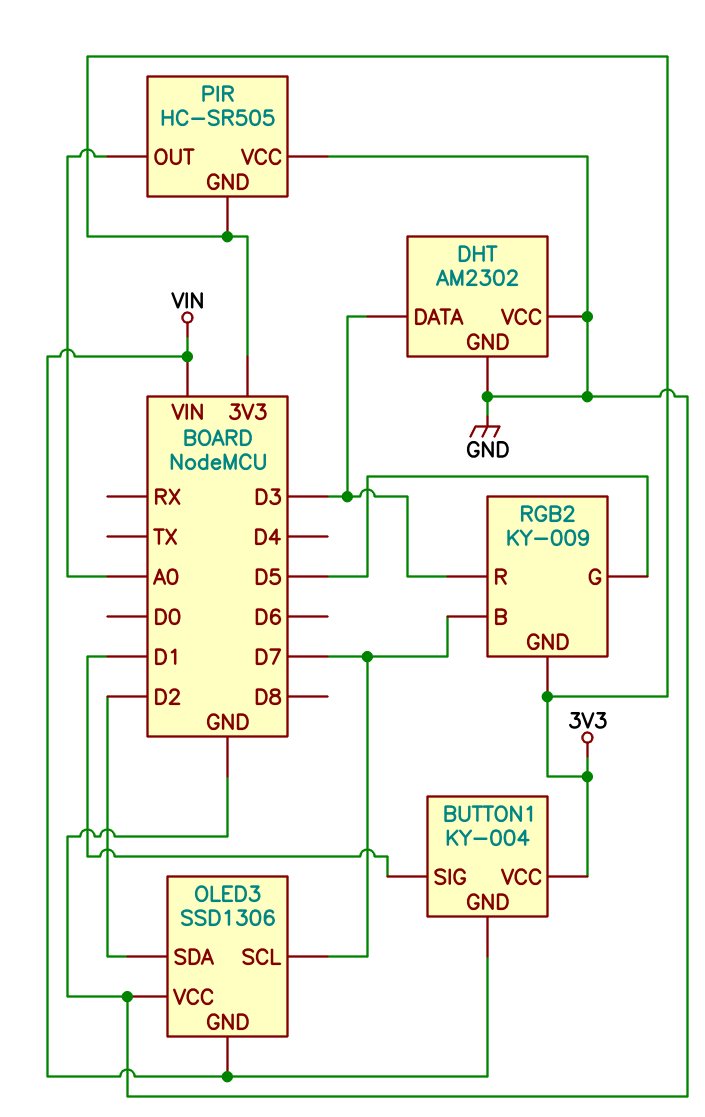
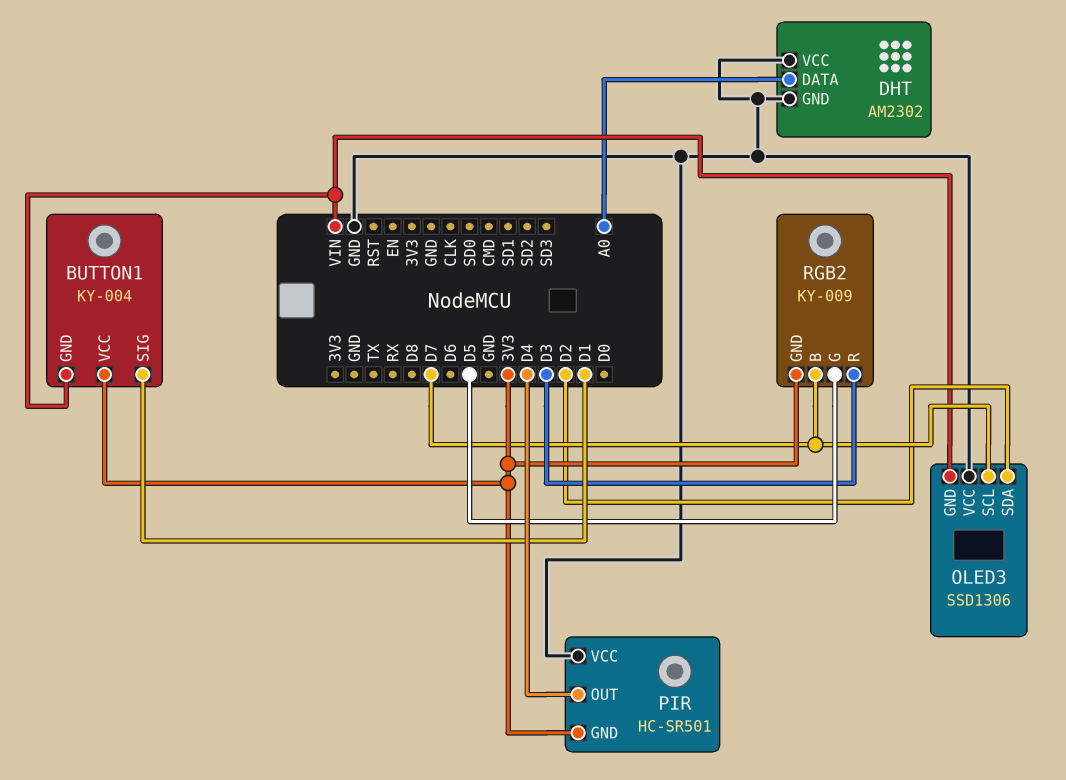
DHT pin DATA: D3 -> A0
PIR: HC-SR505 -> HC-SR501
PIR pin OUT: A0 -> D4

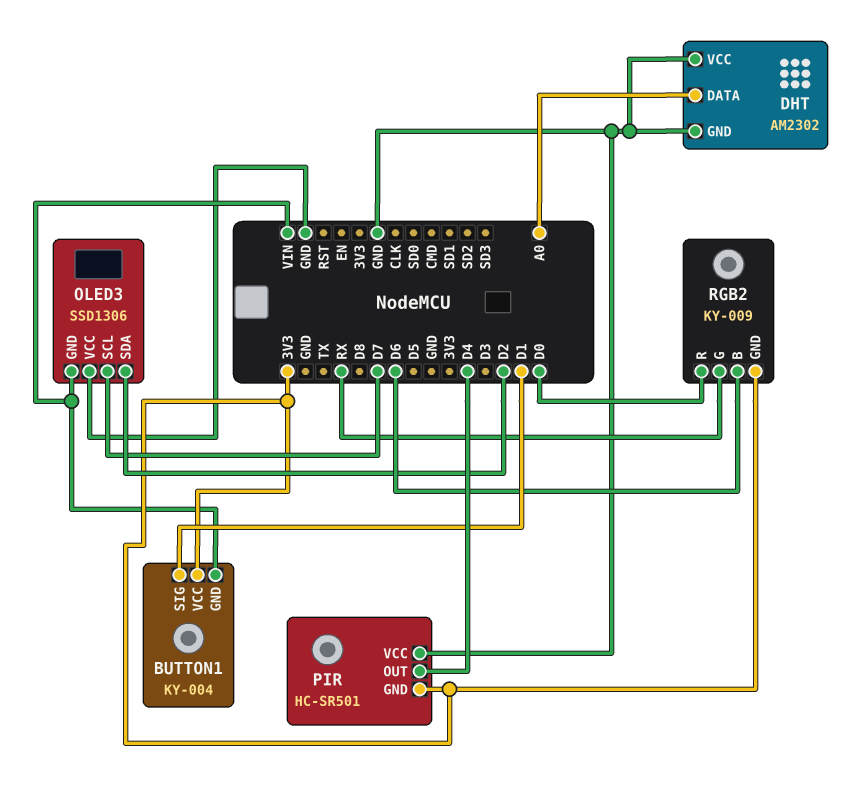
RGB2 pin B: D7 -> D6
RGB2 pin G: D5 -> RX
RGB2 pin R: D3 -> D0

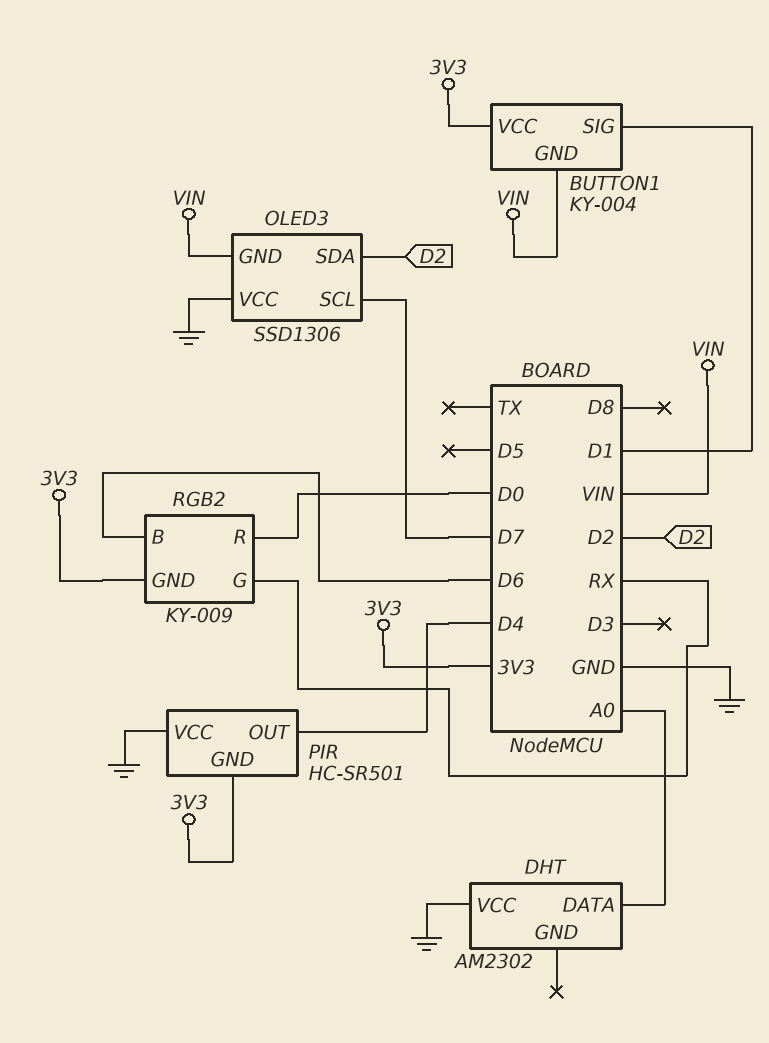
DHT pin GND: GND -> none

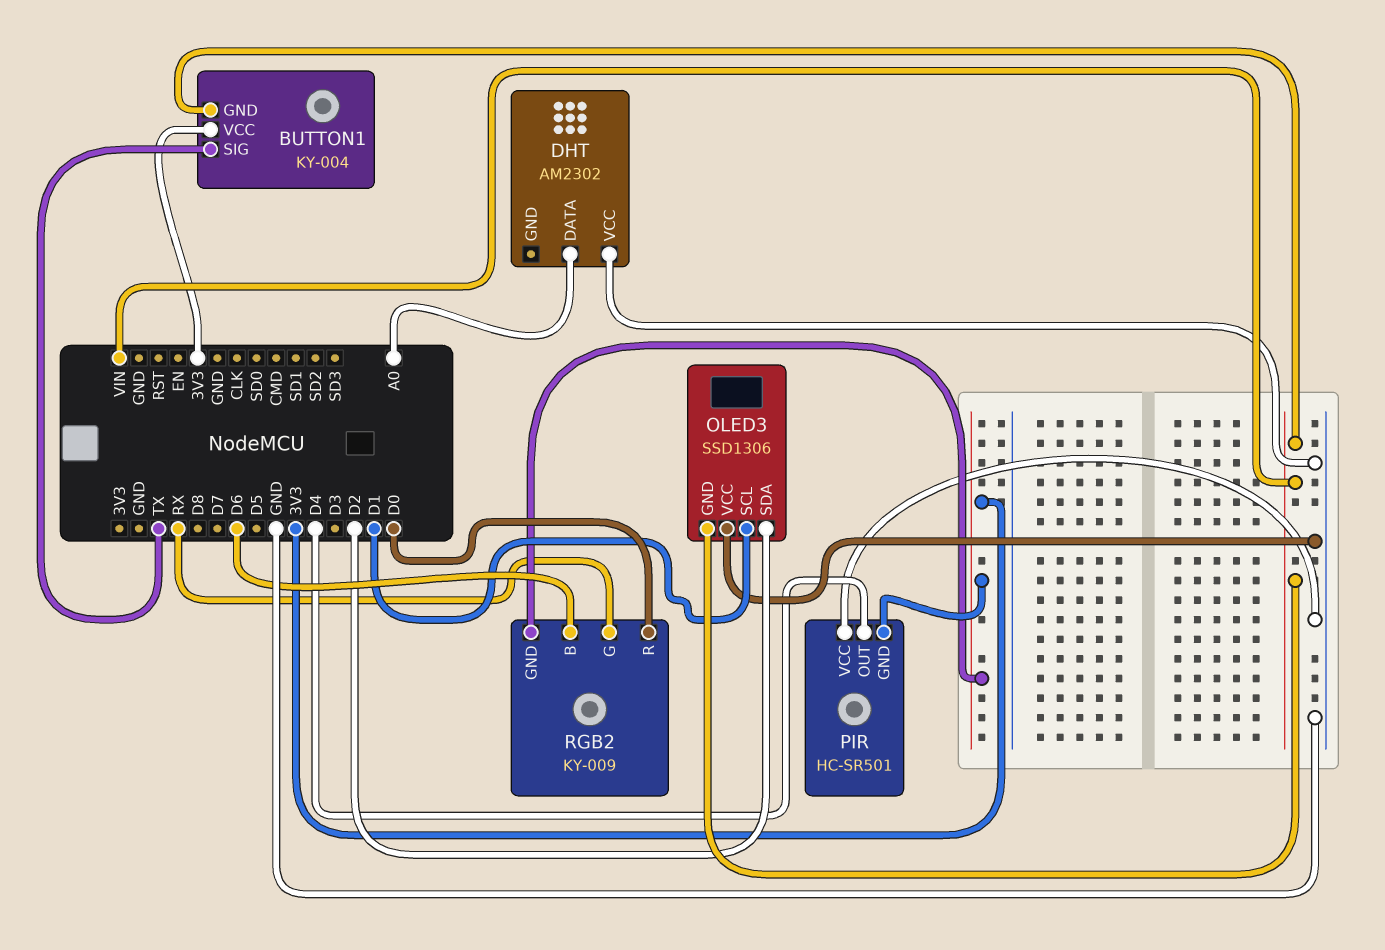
BUTTON1 pin SIG: D1 -> TX
OLED3 pin SCL: D7 -> D1

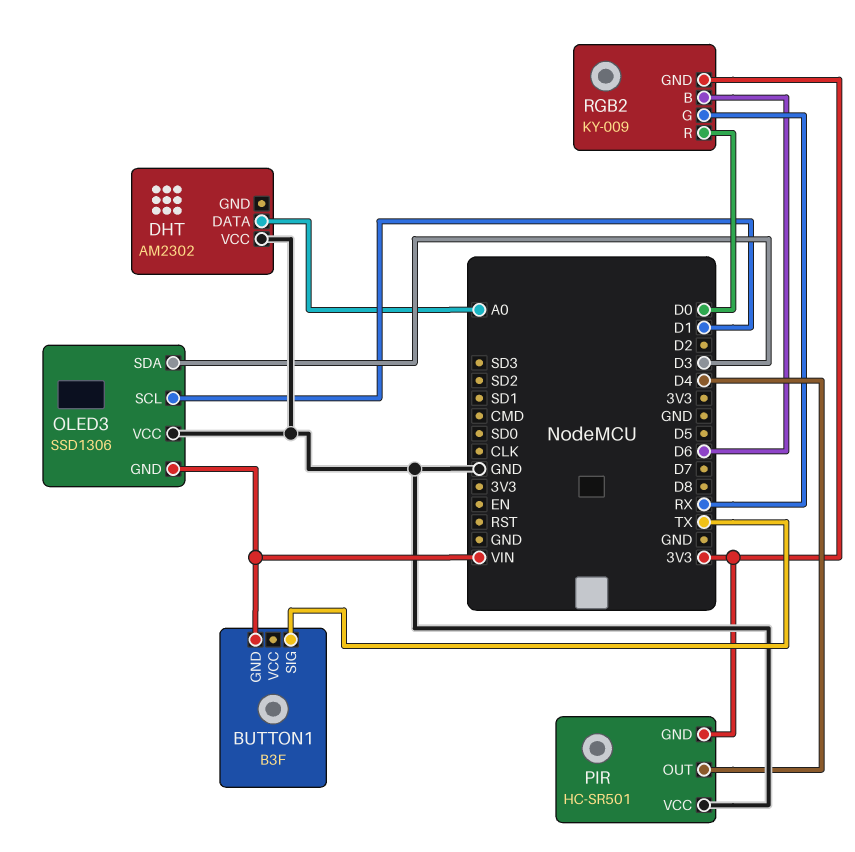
BUTTON1: KY-004 -> B3F
BUTTON1 pin VCC: 3V3 -> none
OLED3 pin SDA: D2 -> D3

